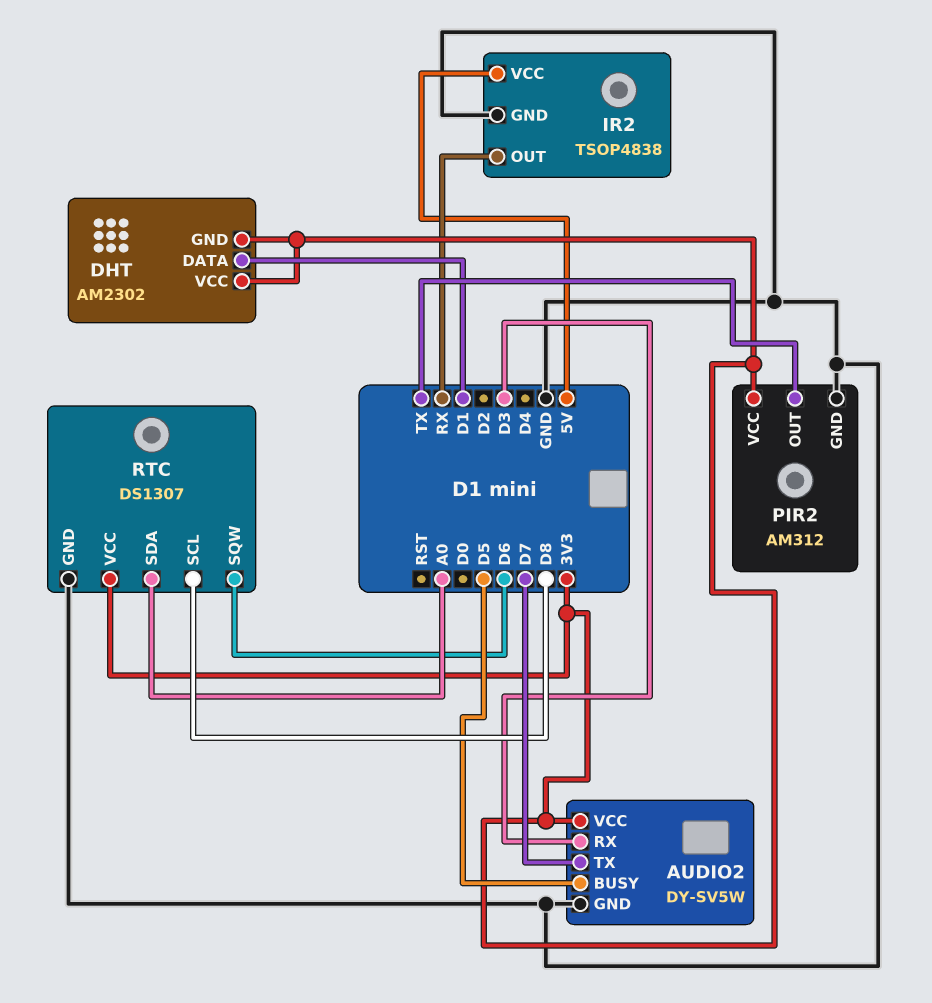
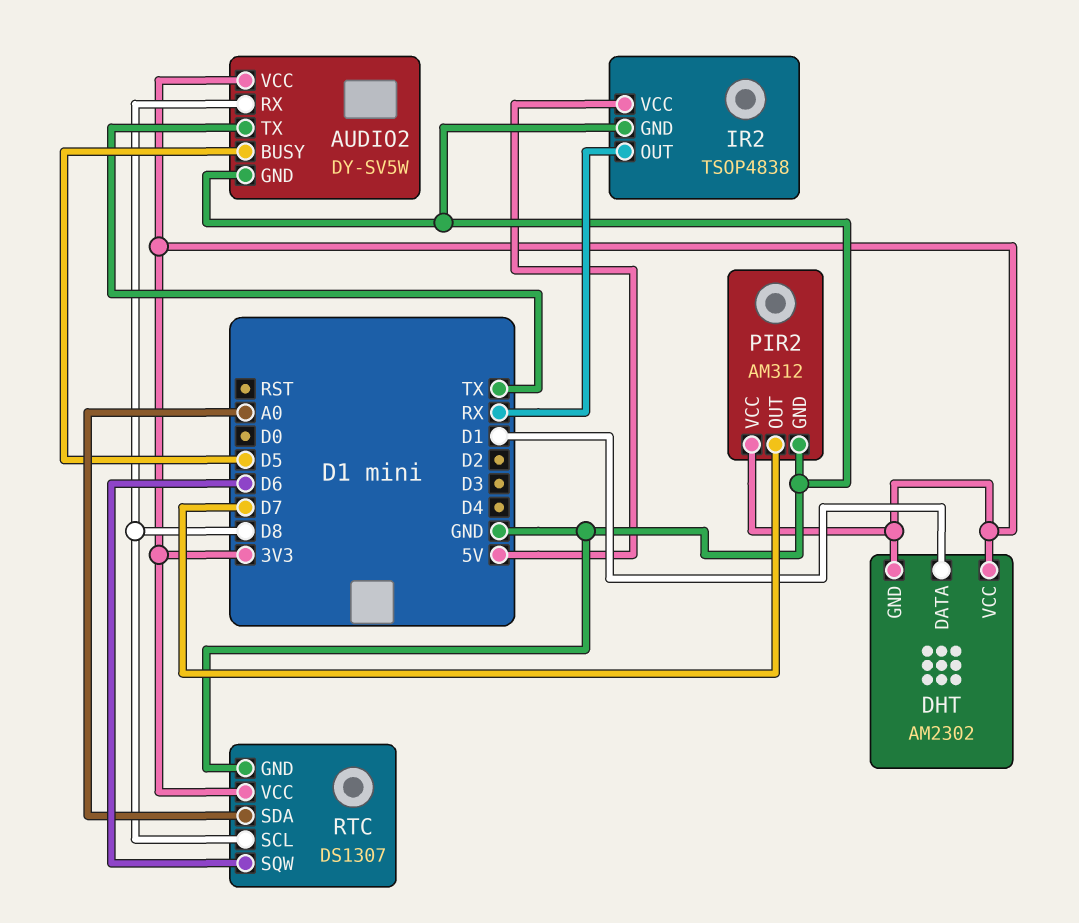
AUDIO2 pin RX: D3 -> D8
AUDIO2 pin TX: D7 -> TX
PIR2 pin OUT: TX -> D7

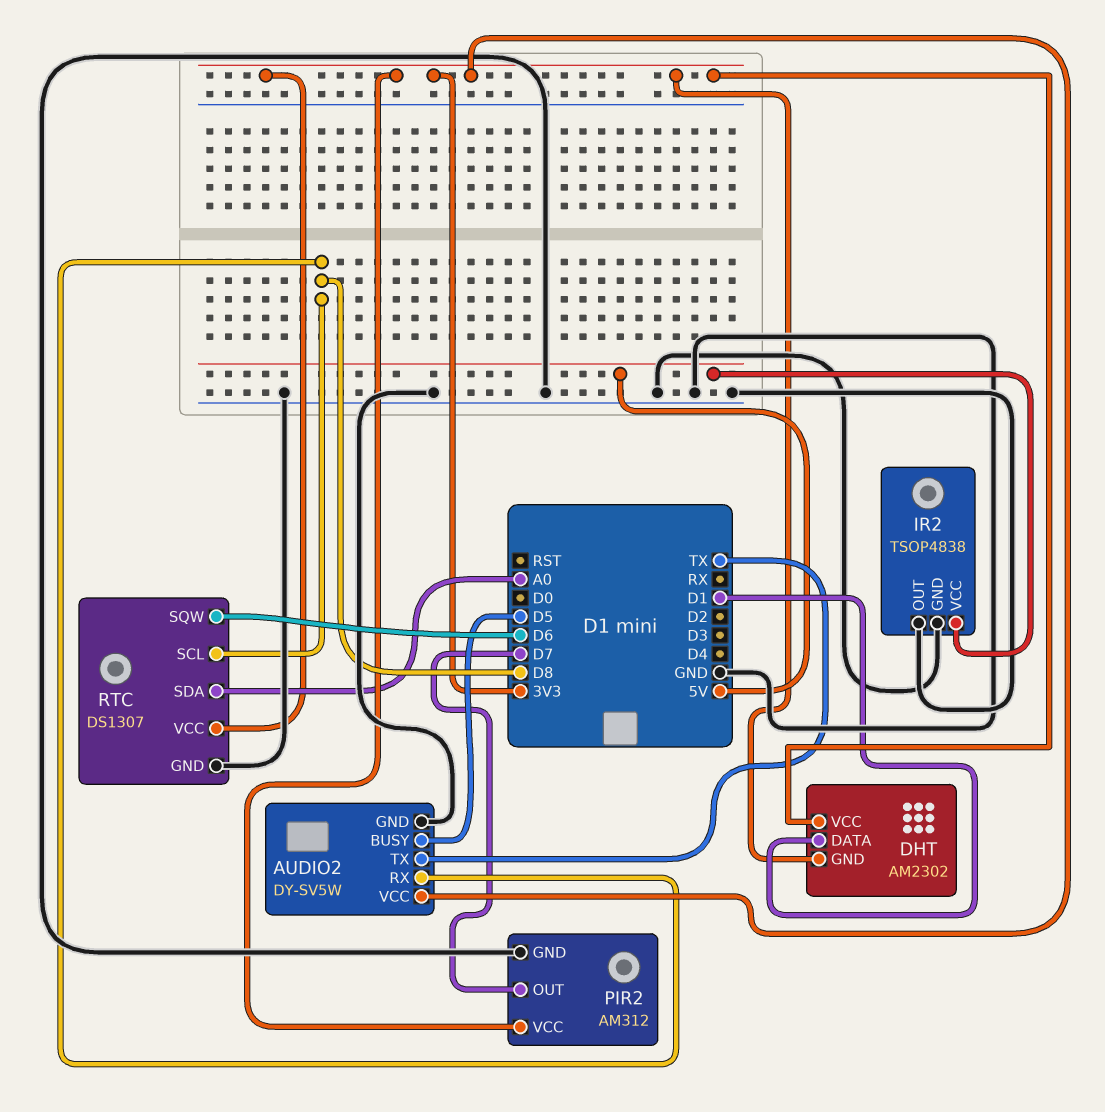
IR2 pin OUT: RX -> GND

